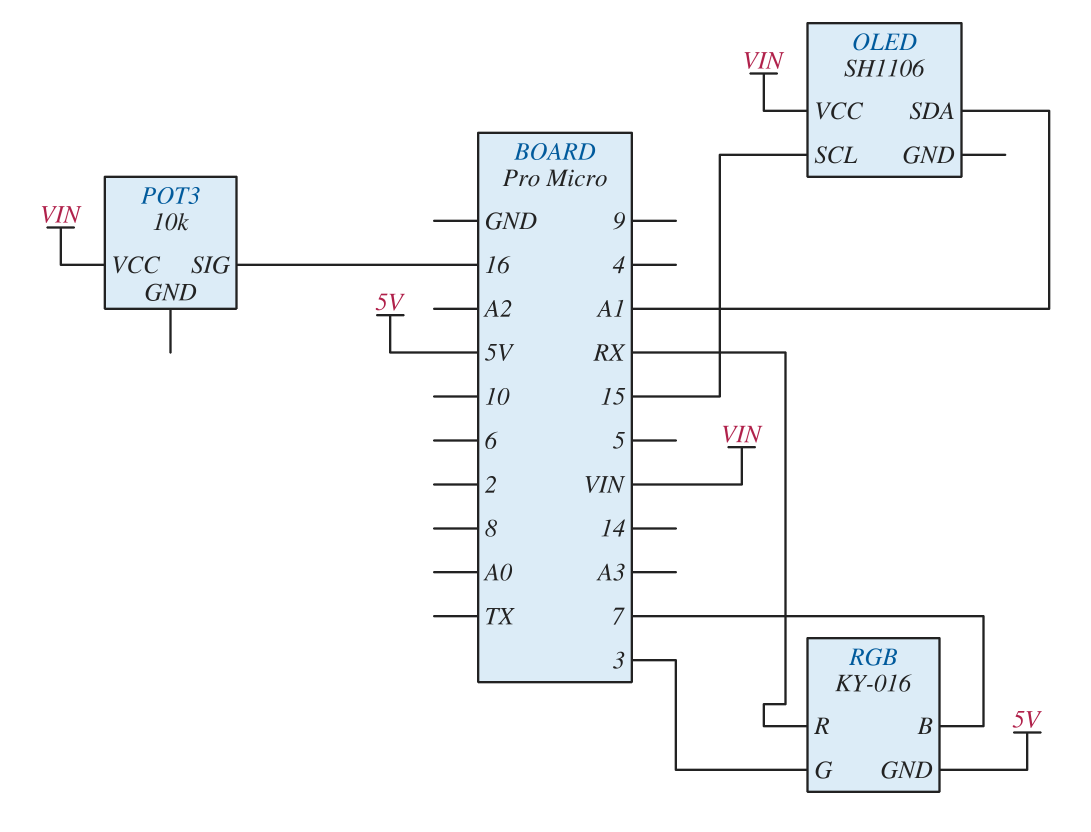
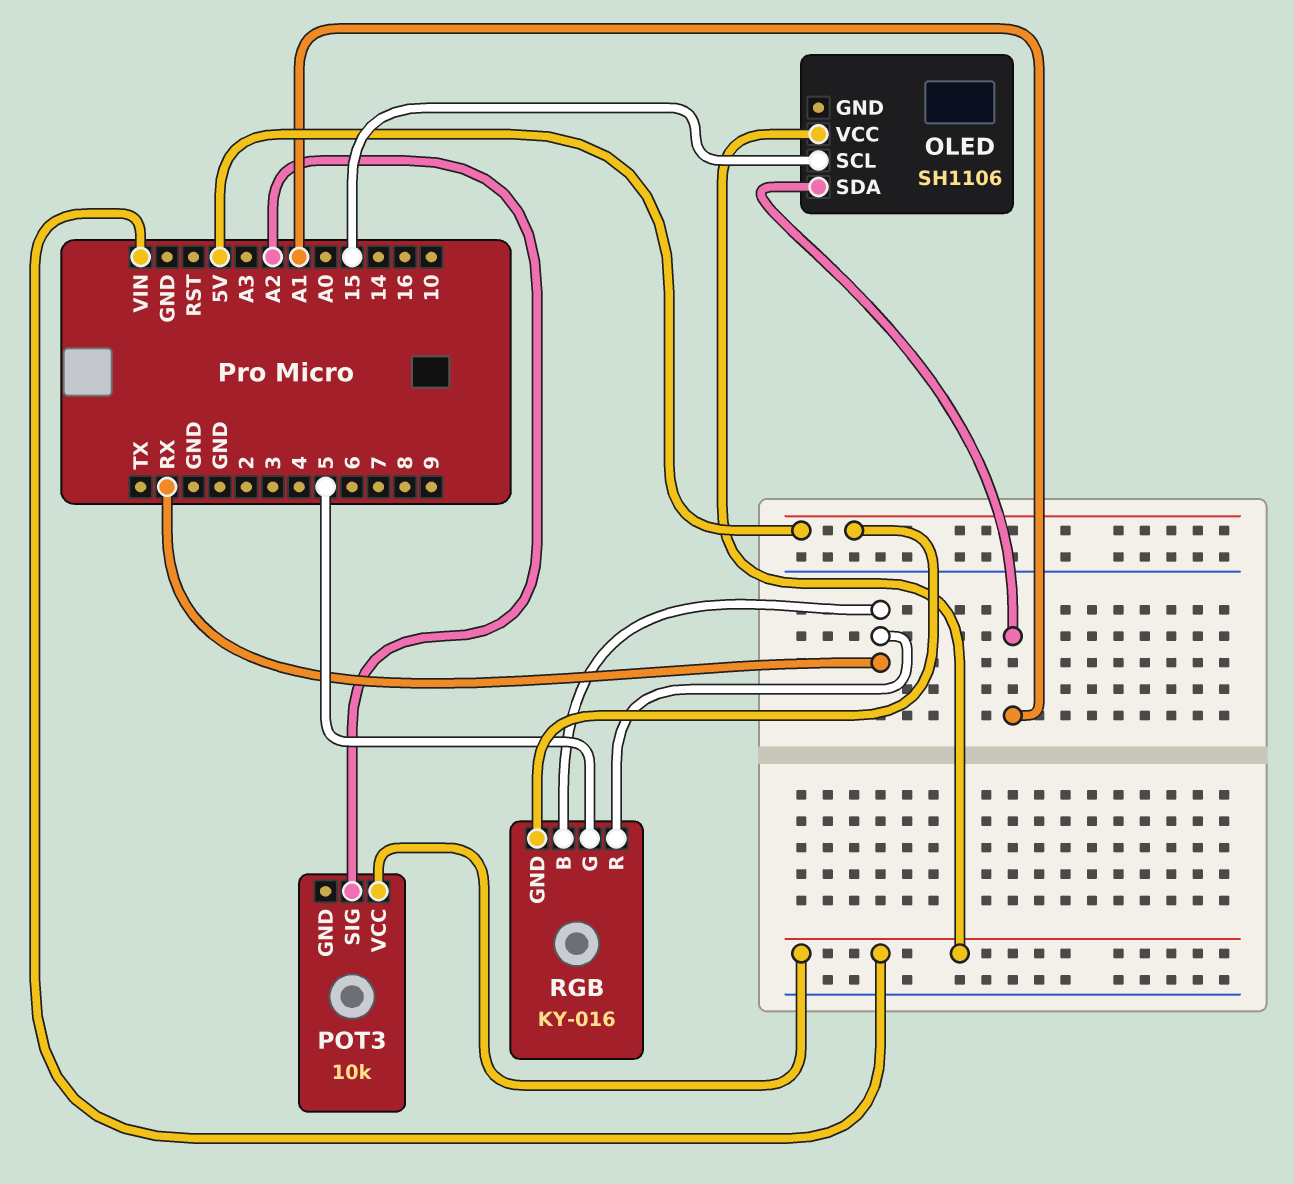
POT3 pin SIG: 16 -> A2
RGB pin B: 7 -> RX
RGB pin G: 3 -> 5

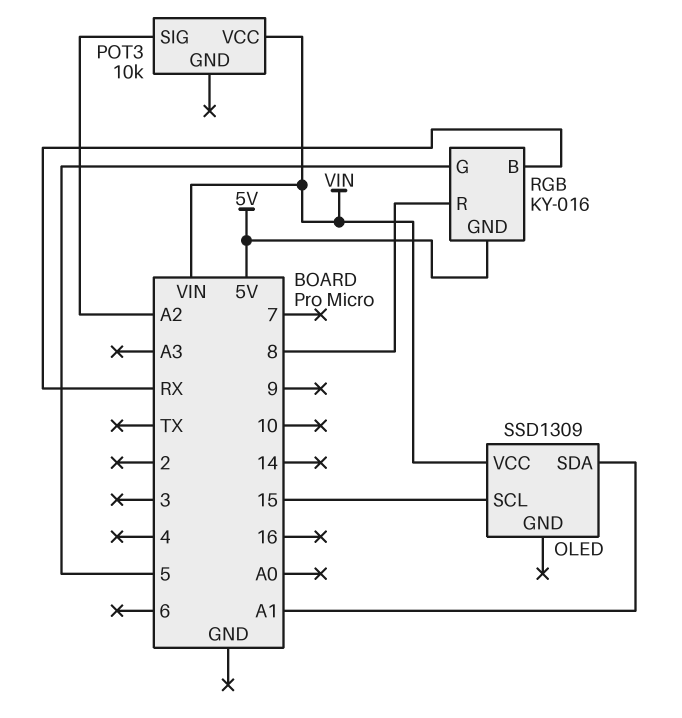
OLED: SH1106 -> SSD1309
RGB pin R: RX -> 8

